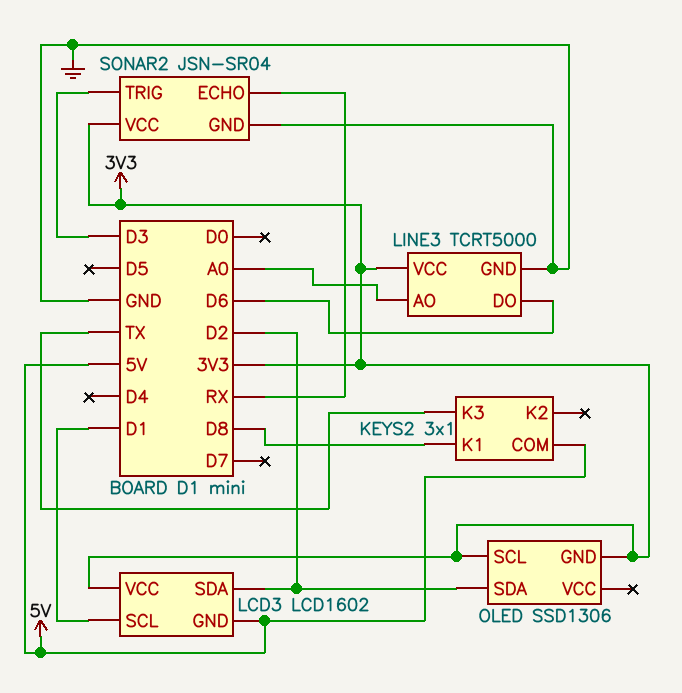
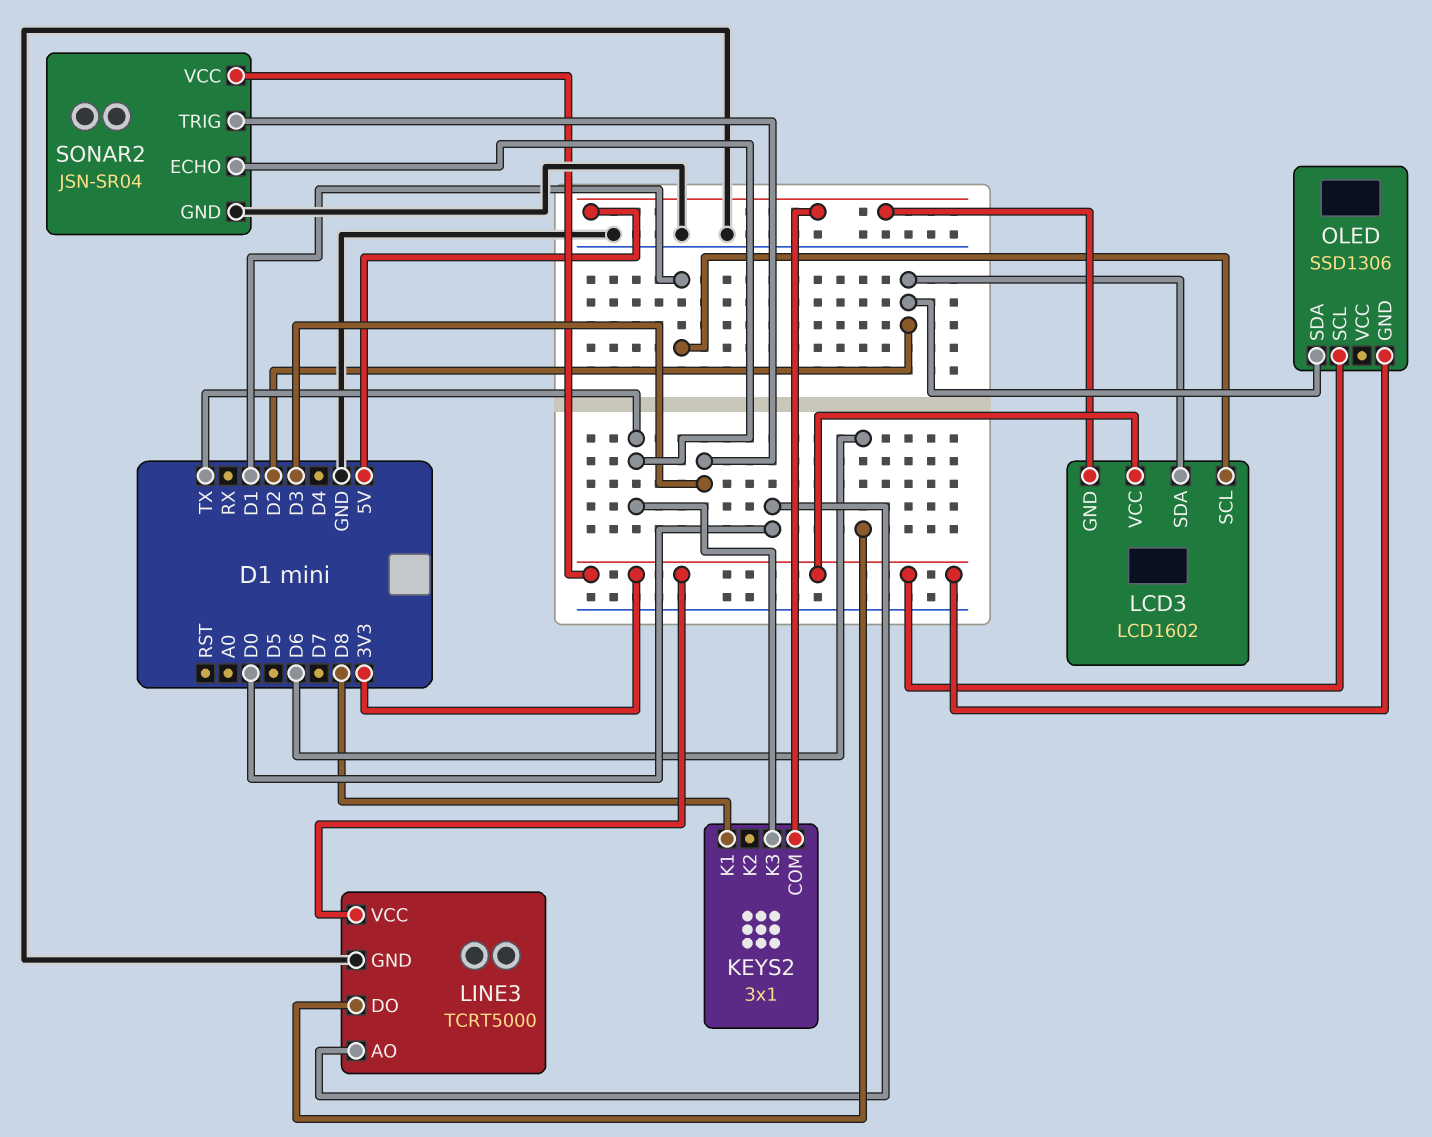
LINE3 pin AO: A0 -> D0
SONAR2 pin ECHO: RX -> TX

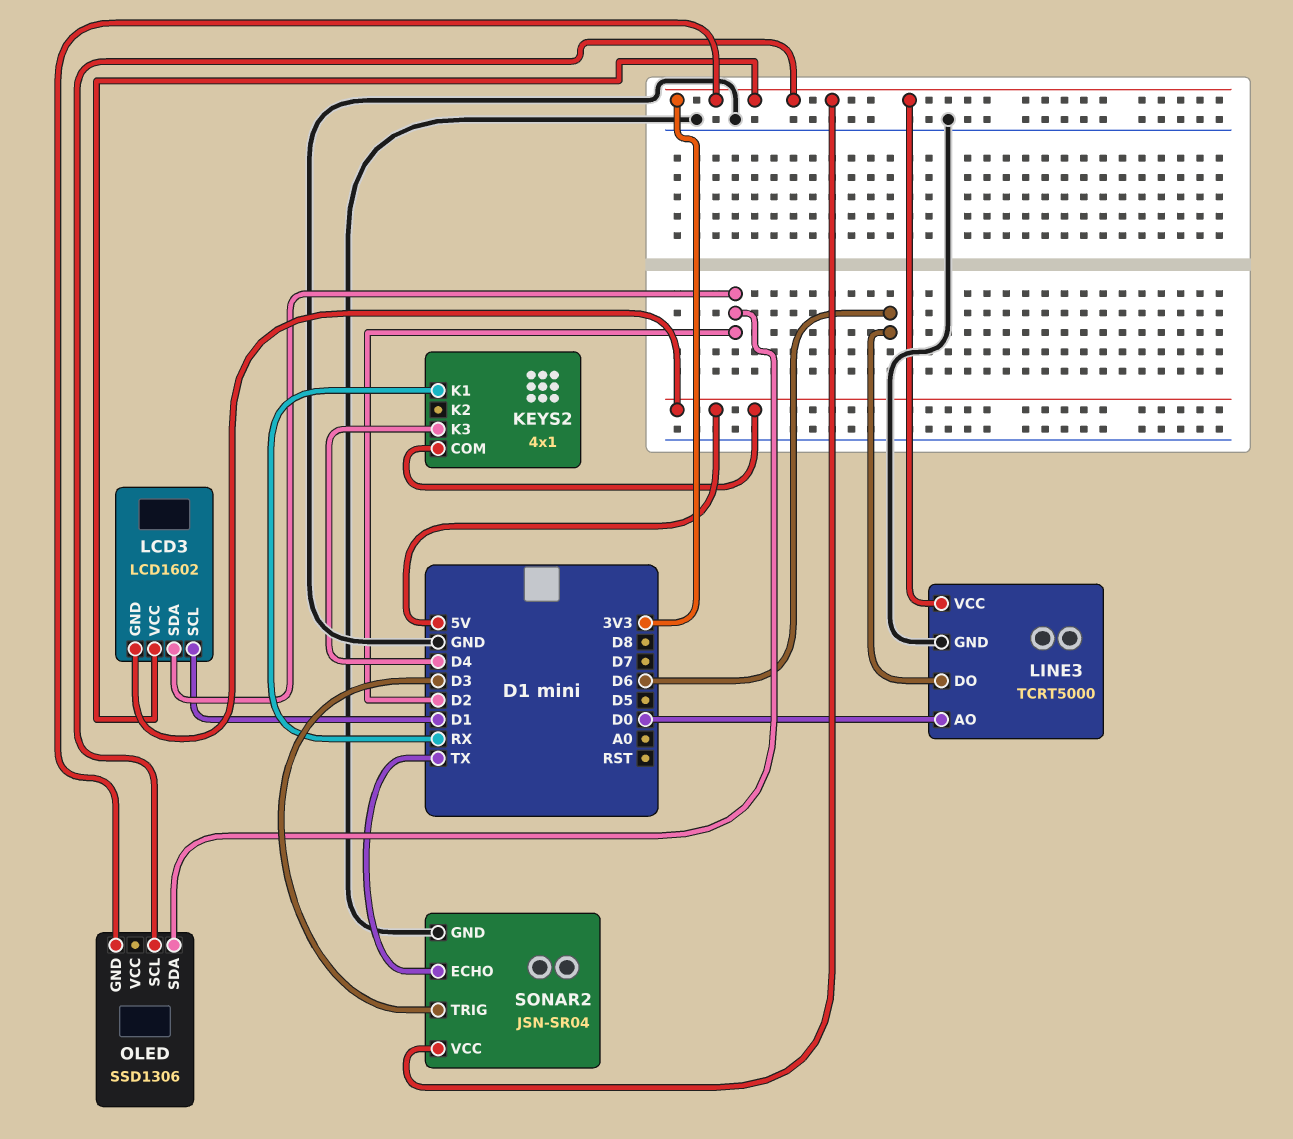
KEYS2: 3x1 -> 4x1
KEYS2 pin K1: D8 -> RX
KEYS2 pin K3: TX -> D4

